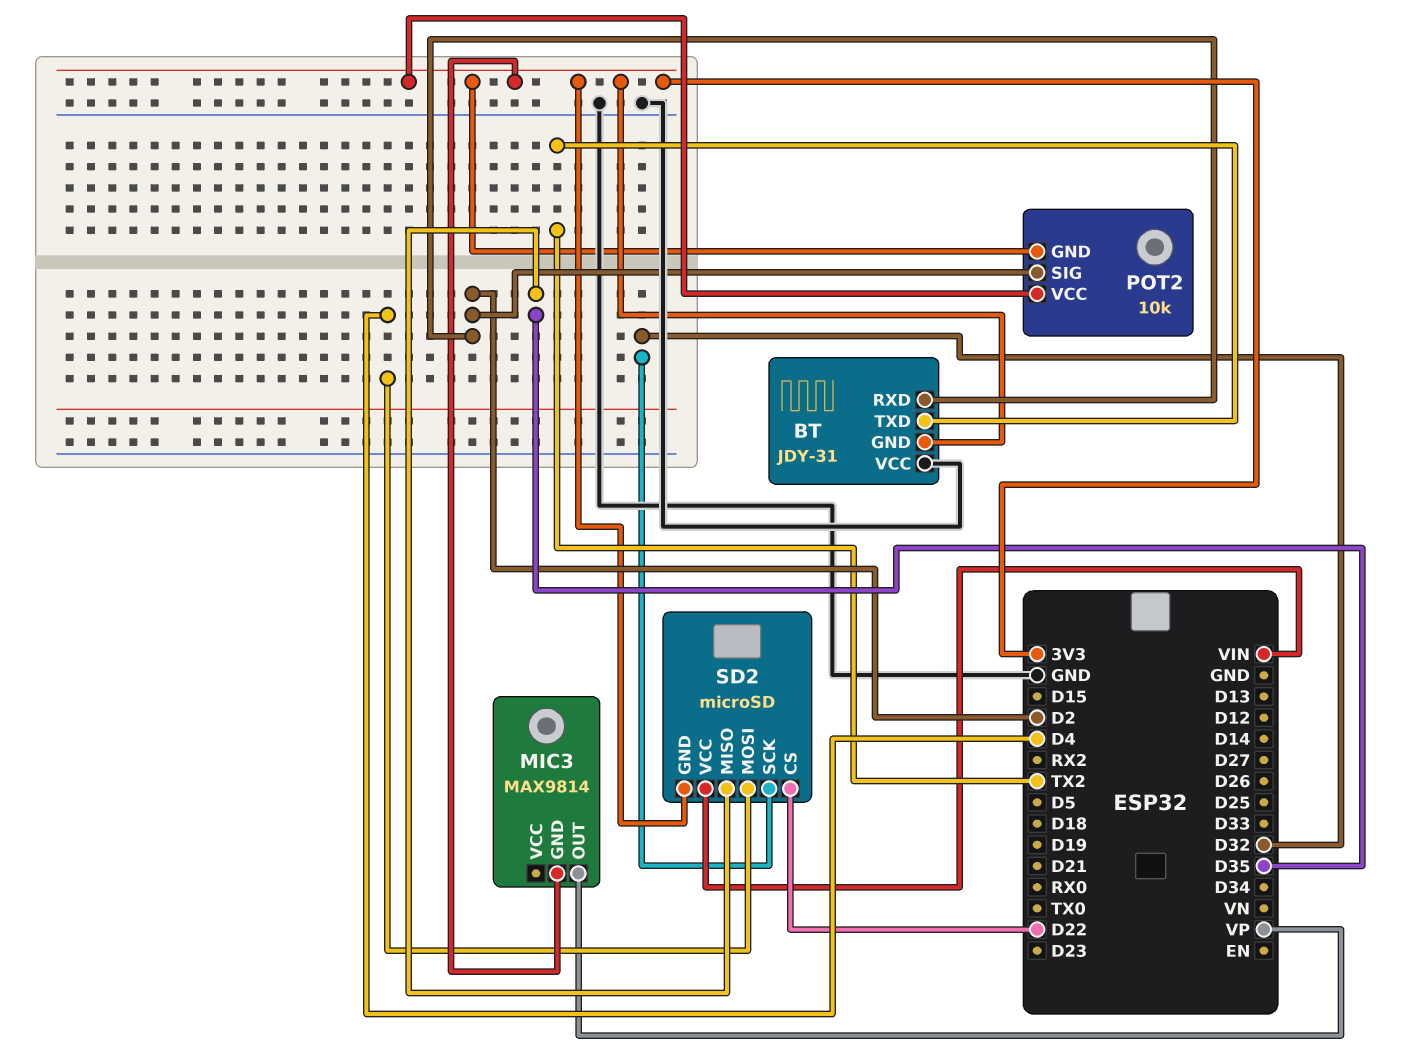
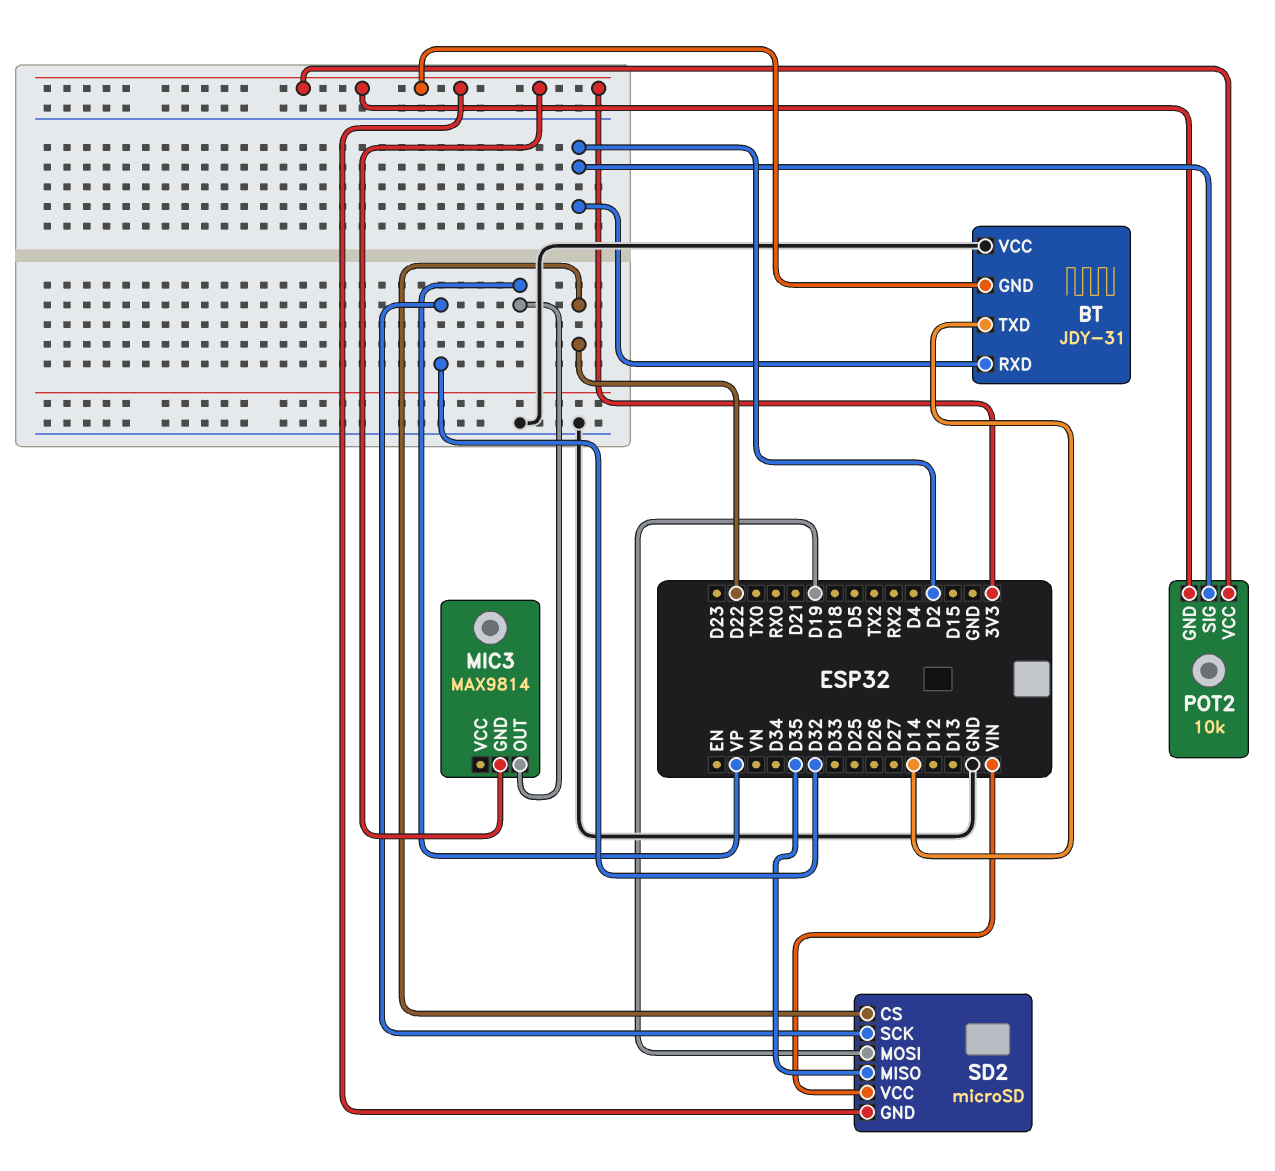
BT pin TXD: TX2 -> D14
SD2 pin MOSI: D4 -> D19

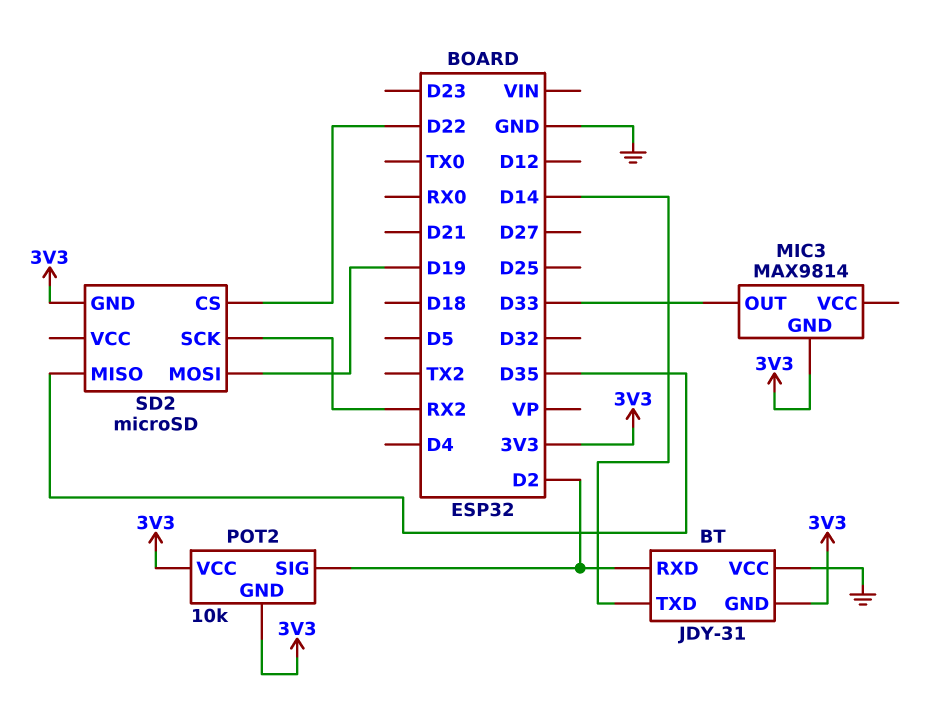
MIC3 pin OUT: VP -> D33
SD2 pin SCK: D32 -> RX2
SD2 pin VCC: VIN -> none

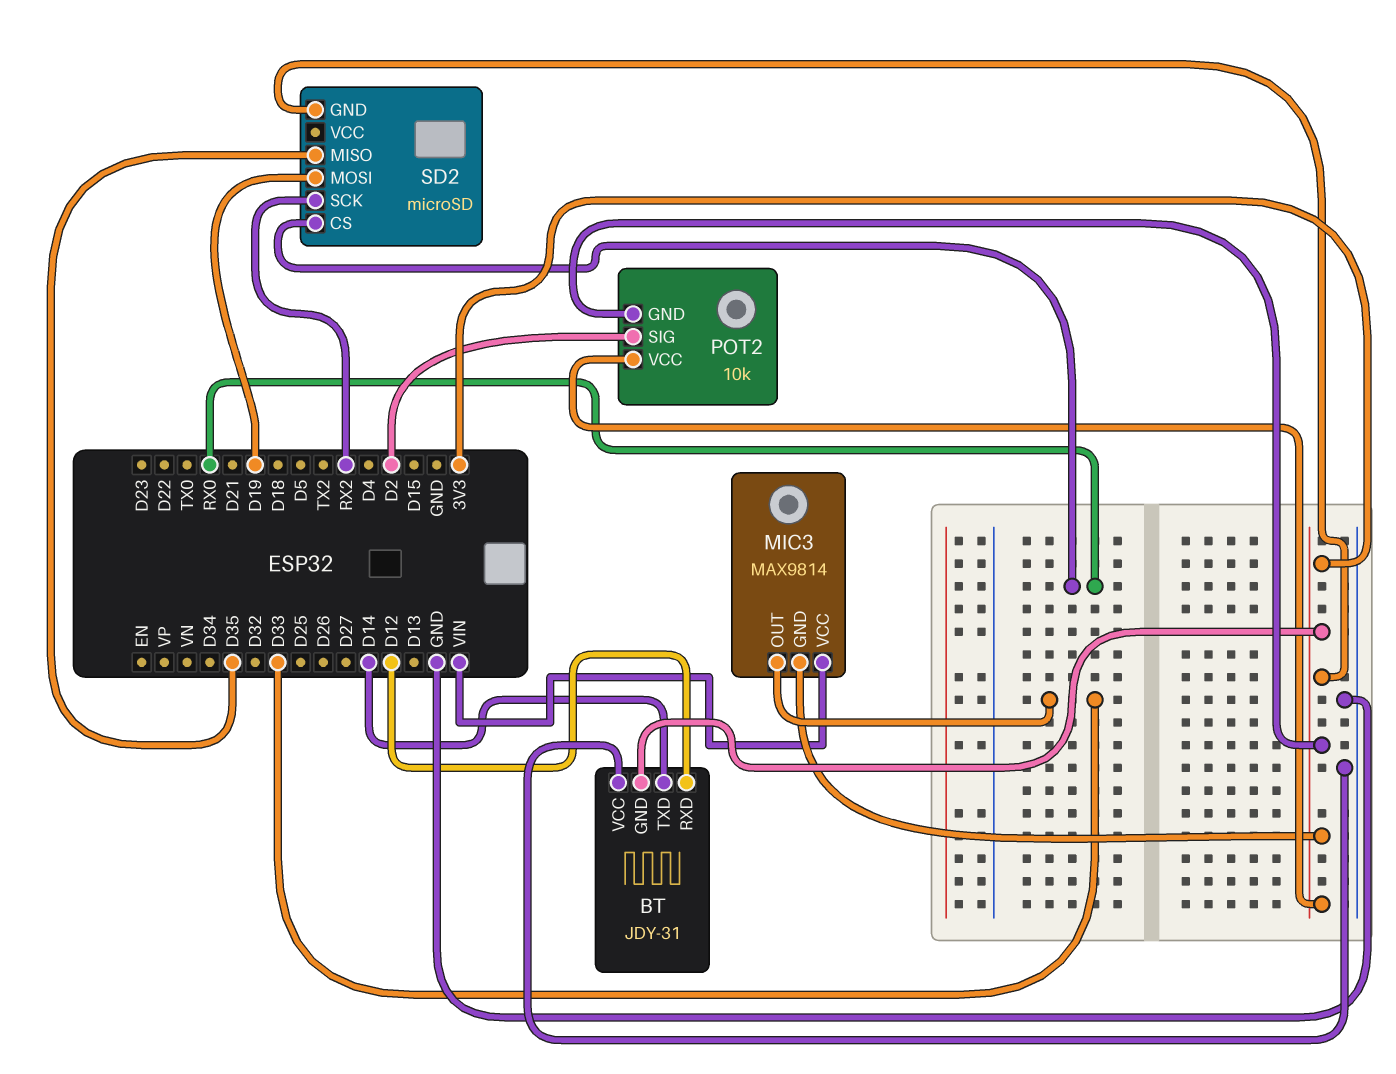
BT pin RXD: D2 -> D12
MIC3 pin VCC: none -> VIN
SD2 pin CS: D22 -> RX0

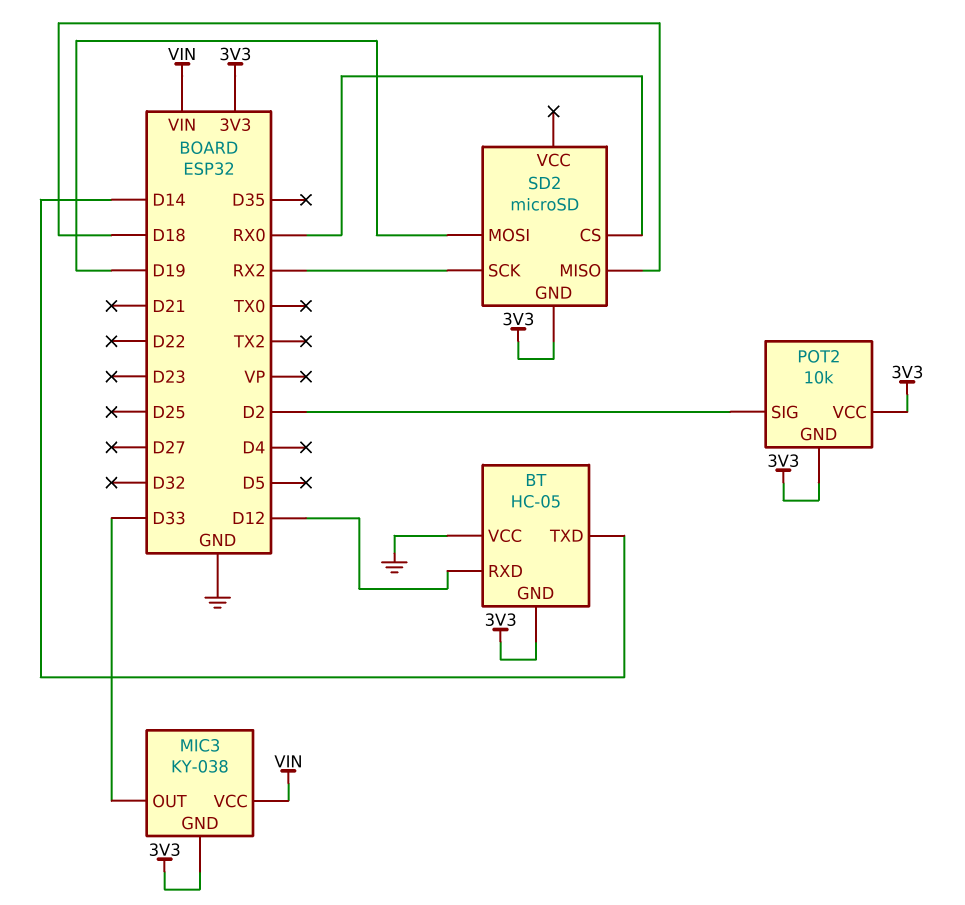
BT: JDY-31 -> HC-05
MIC3: MAX9814 -> KY-038
SD2 pin MISO: D35 -> D18

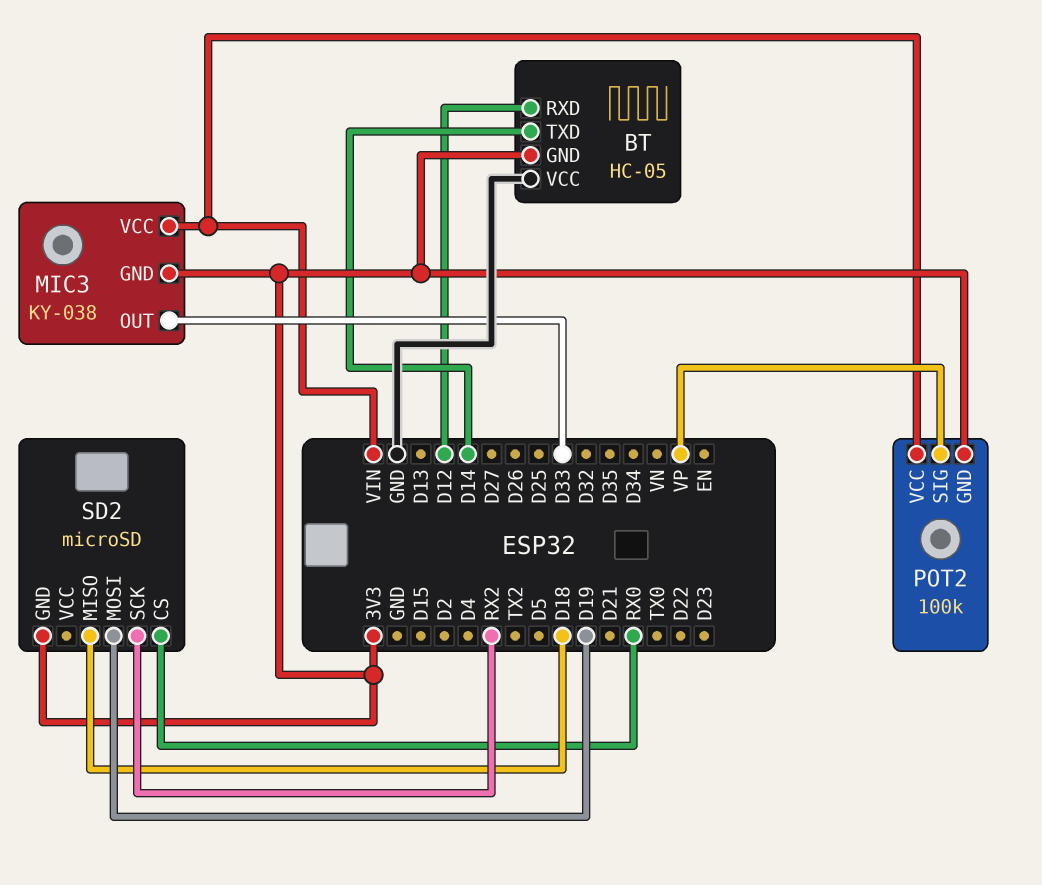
POT2: 10k -> 100k
POT2 pin SIG: D2 -> VP
POT2 pin VCC: 3V3 -> VIN

